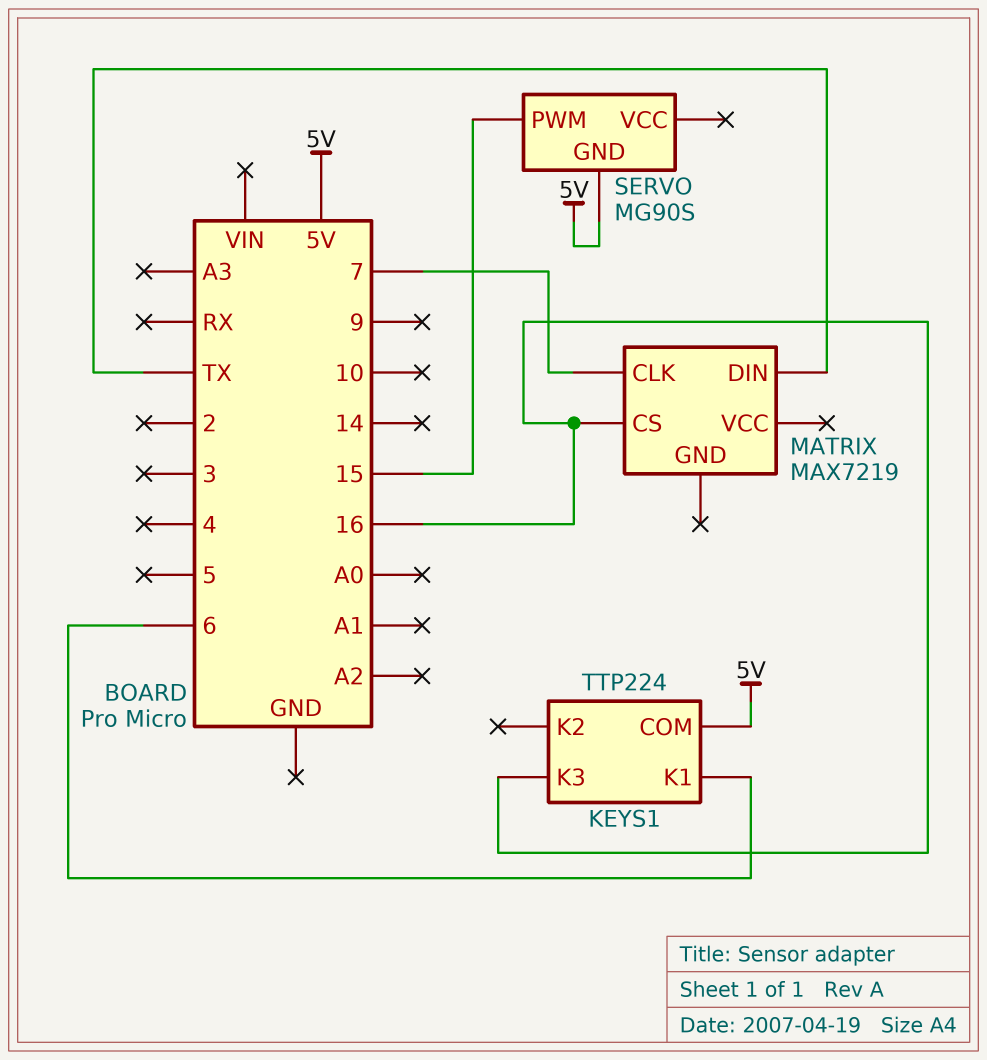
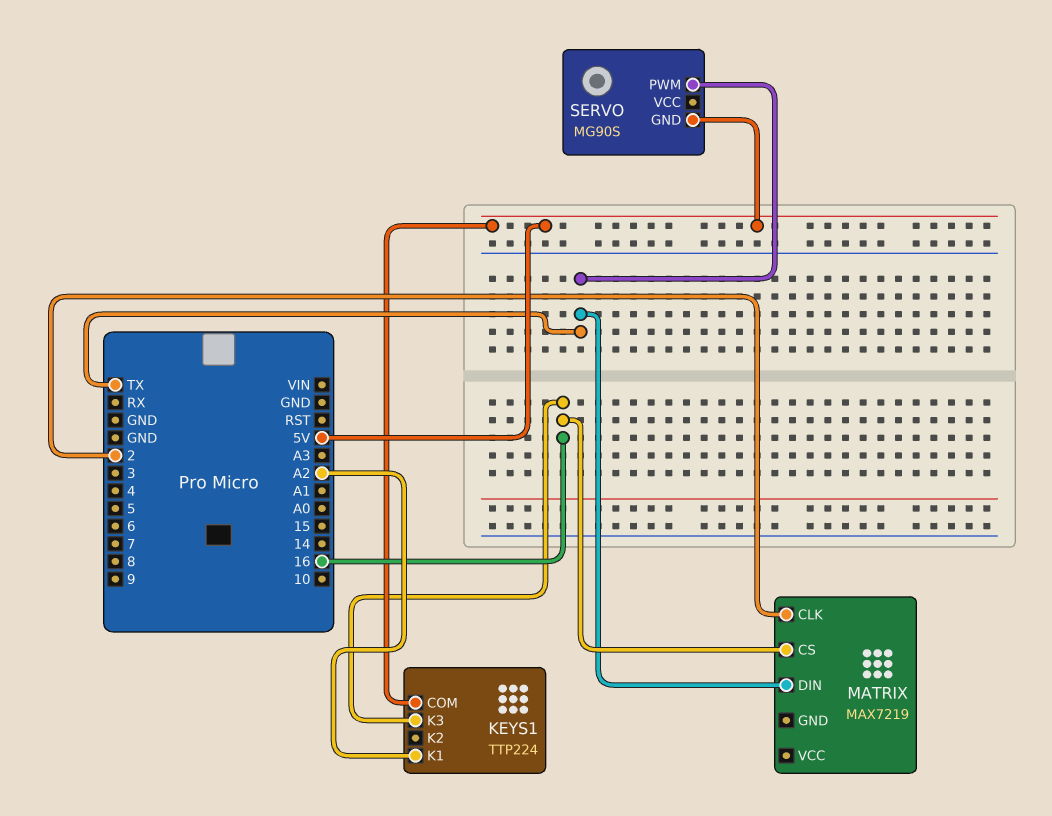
KEYS1 pin K1: 6 -> A2
MATRIX pin CLK: 7 -> 2
SERVO pin PWM: 15 -> TX

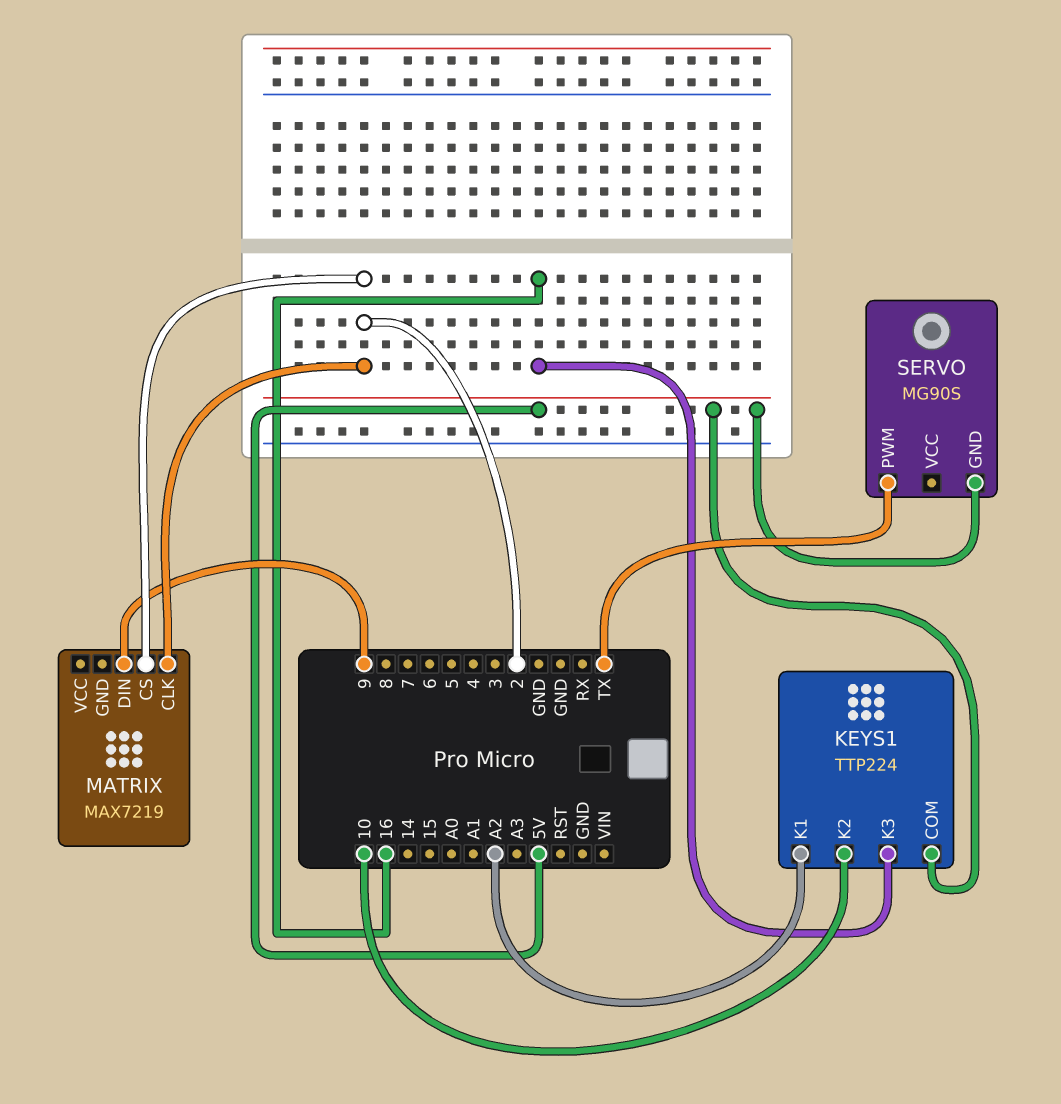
KEYS1 pin K2: none -> 10
MATRIX pin CS: 16 -> 2
MATRIX pin DIN: TX -> 9

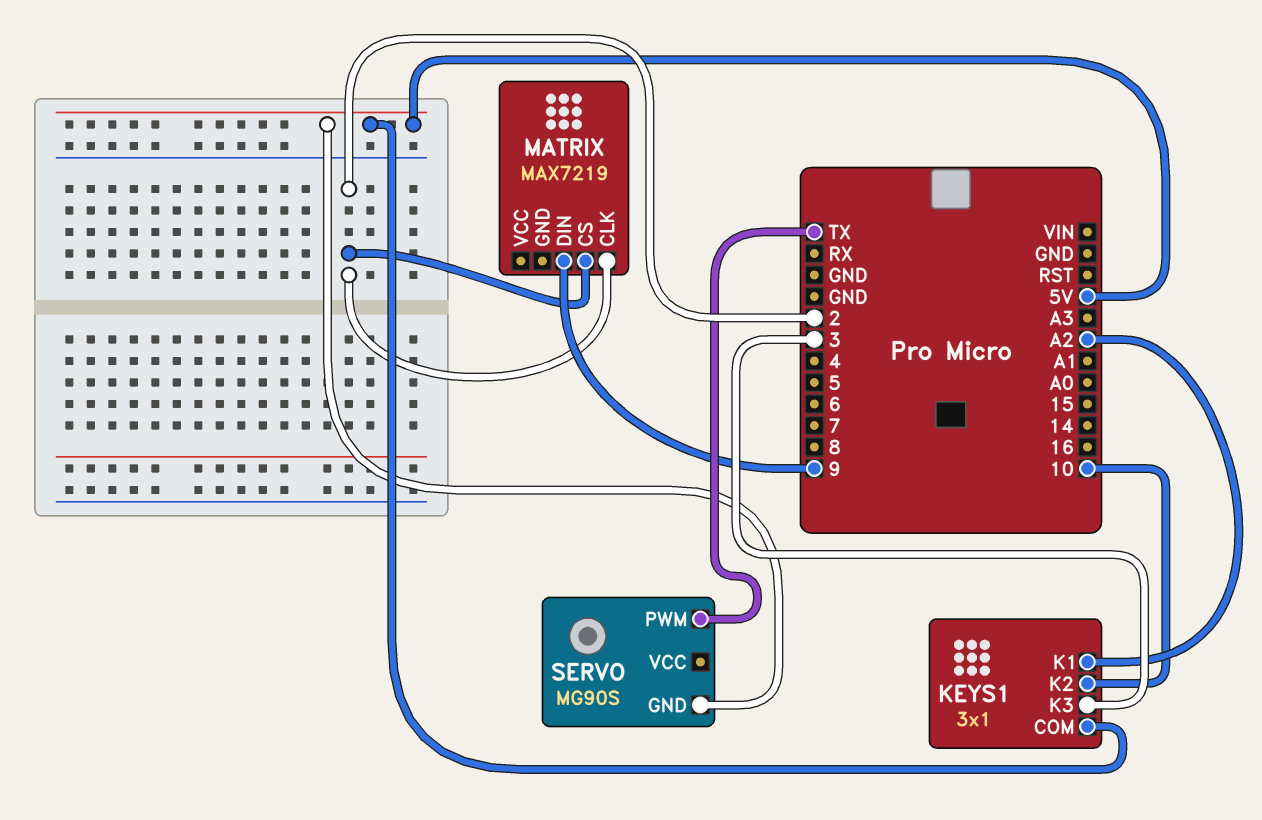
KEYS1: TTP224 -> 3x1
KEYS1 pin K3: 16 -> 3

